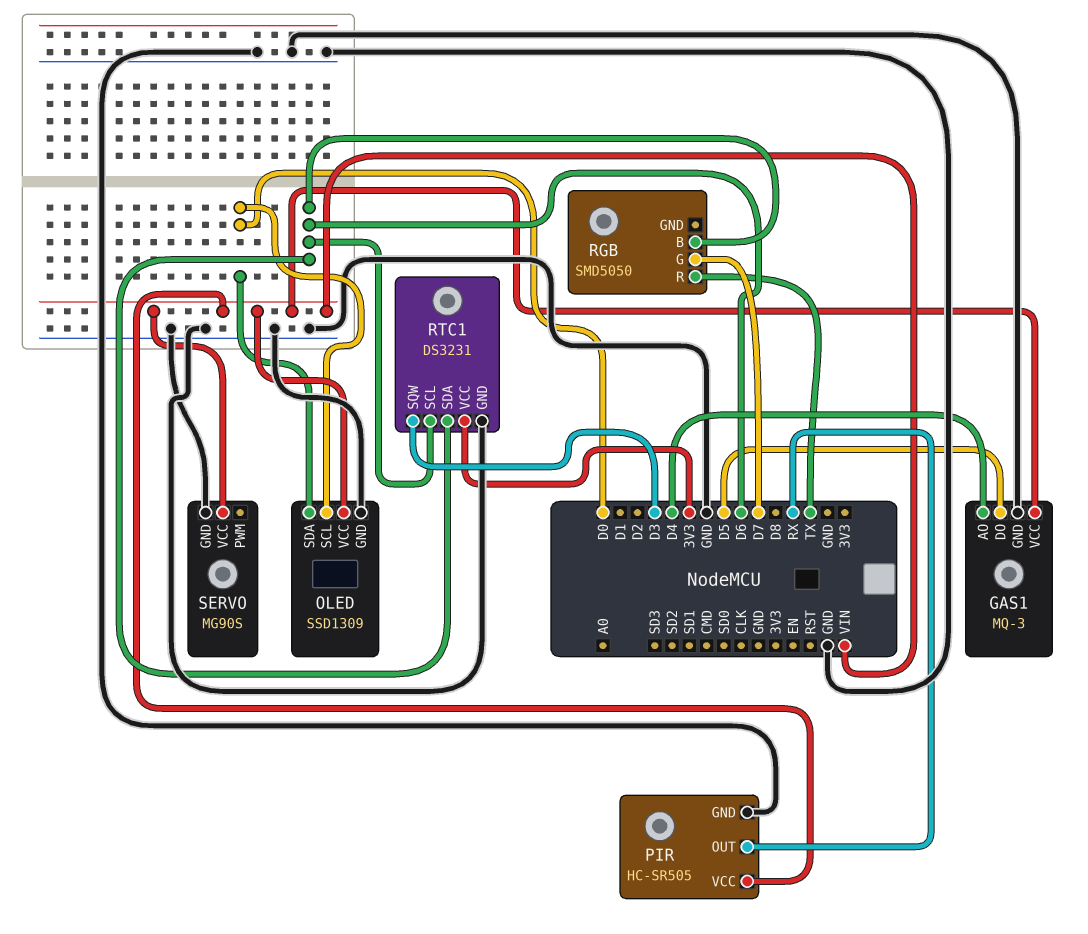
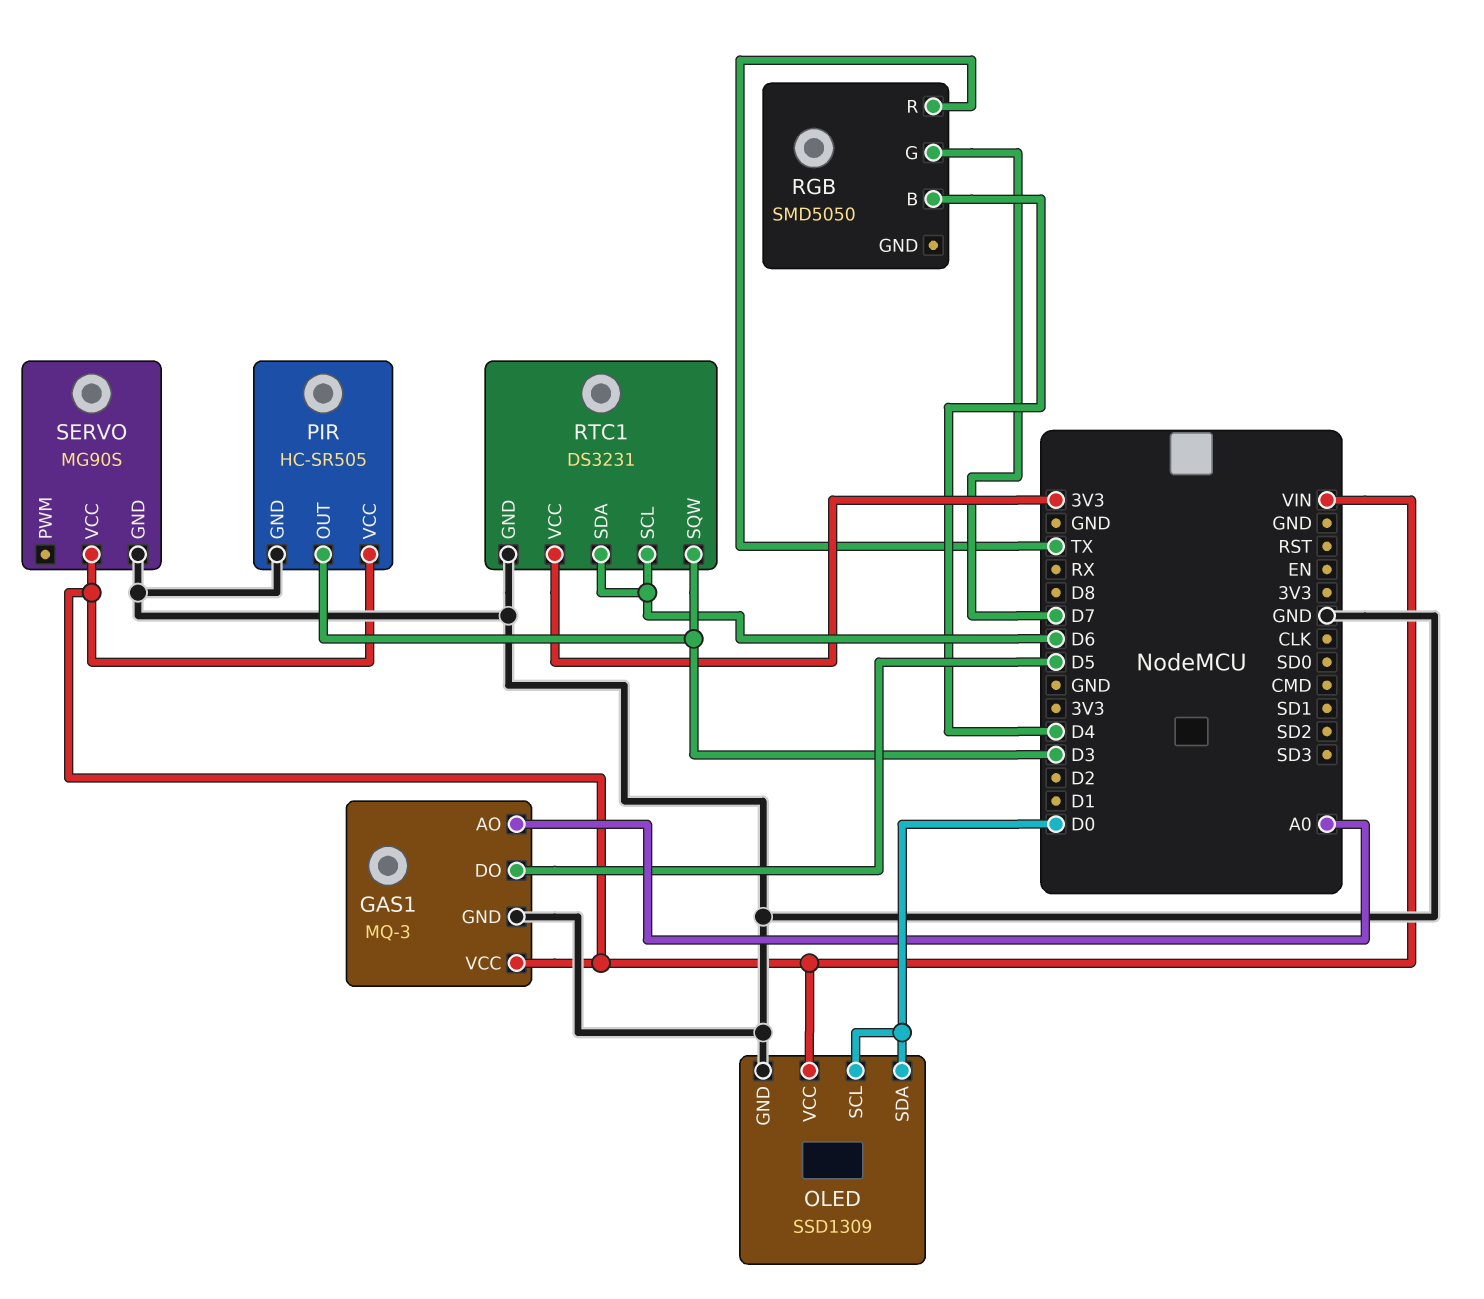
GAS1 pin AO: D4 -> A0
PIR pin OUT: RX -> D3
RGB pin B: D6 -> D4

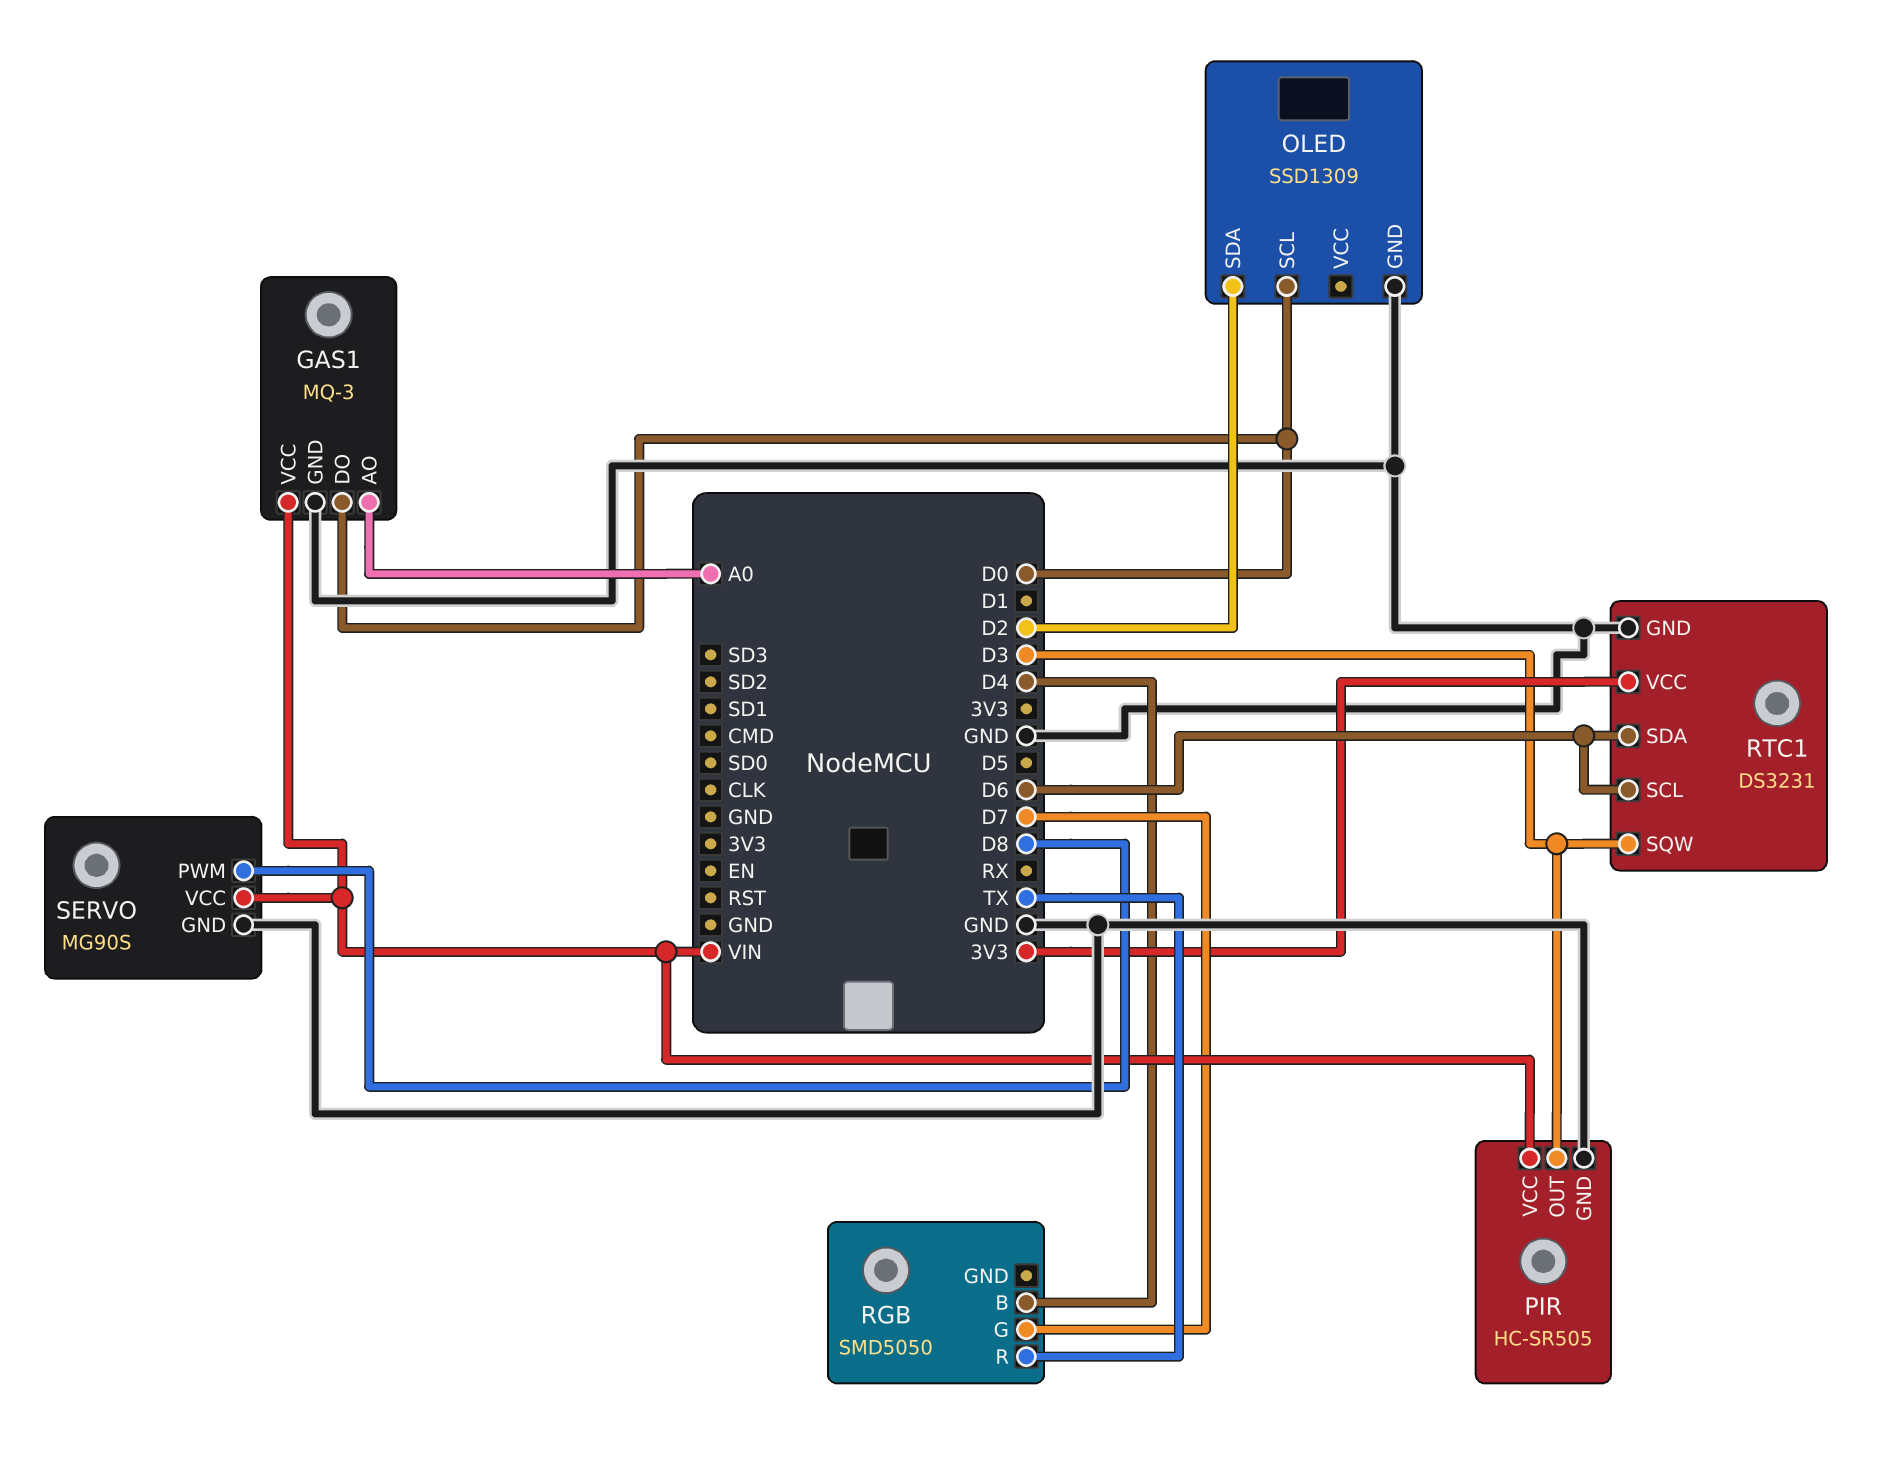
GAS1 pin DO: D5 -> D0
OLED pin SDA: D0 -> D2
OLED pin VCC: VIN -> none
SERVO pin PWM: none -> D8

